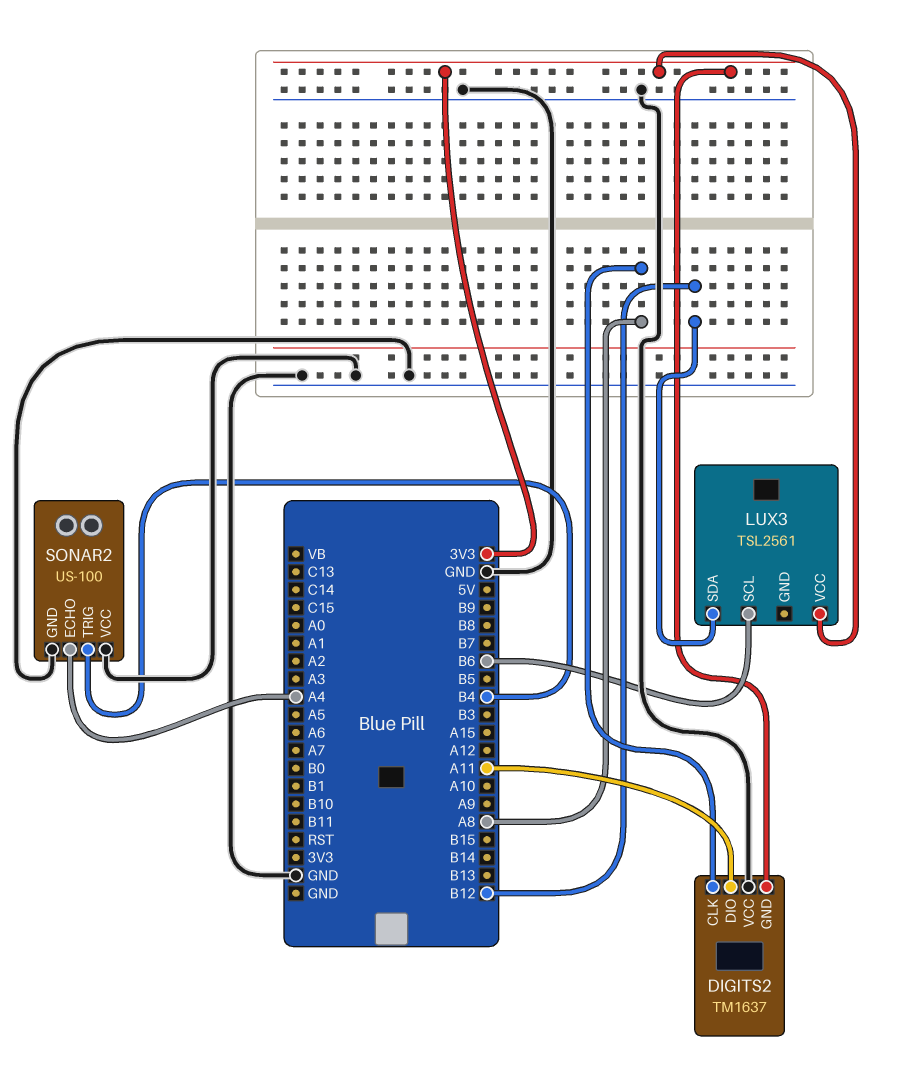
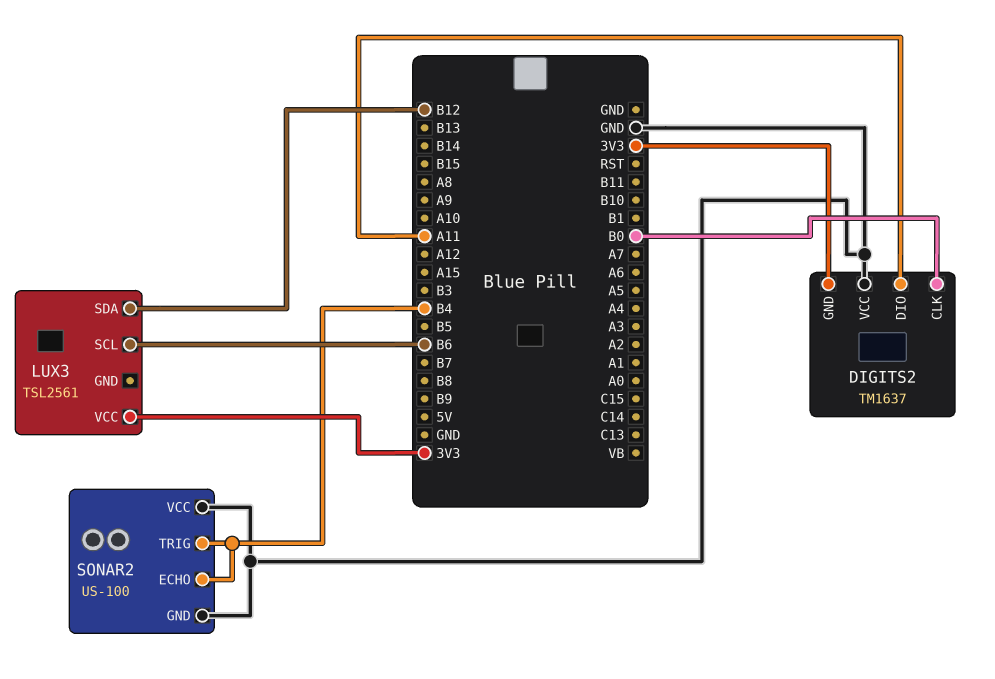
DIGITS2 pin CLK: A8 -> B0
SONAR2 pin ECHO: A4 -> B4

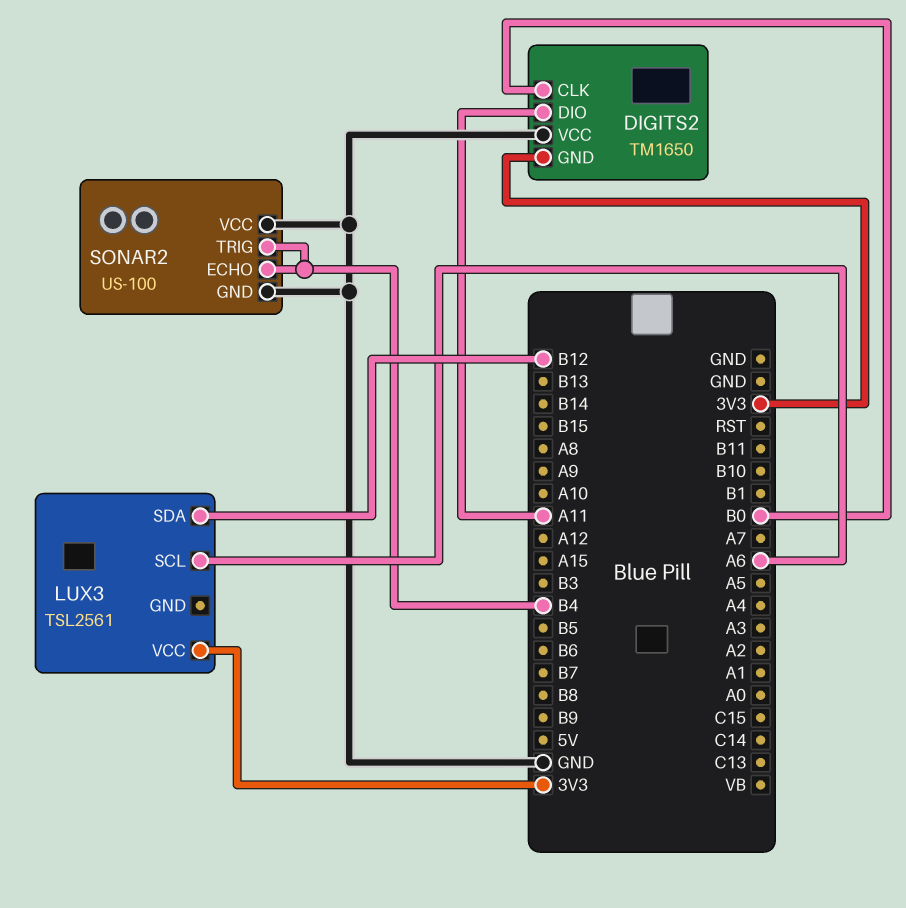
DIGITS2: TM1637 -> TM1650
LUX3 pin SCL: B6 -> A6

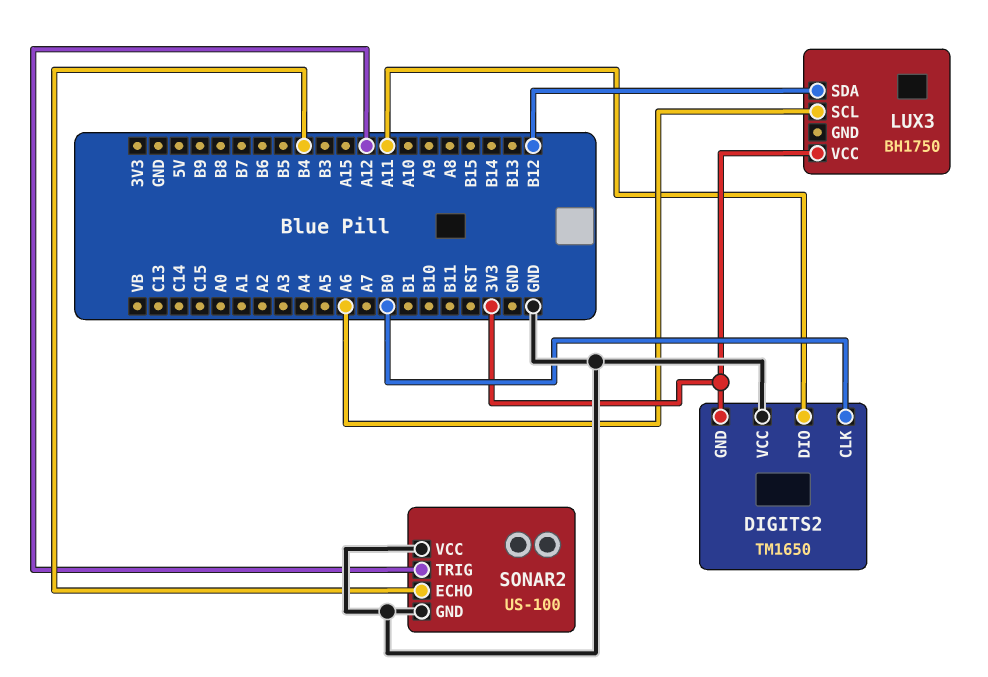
LUX3: TSL2561 -> BH1750
SONAR2 pin TRIG: B4 -> A12

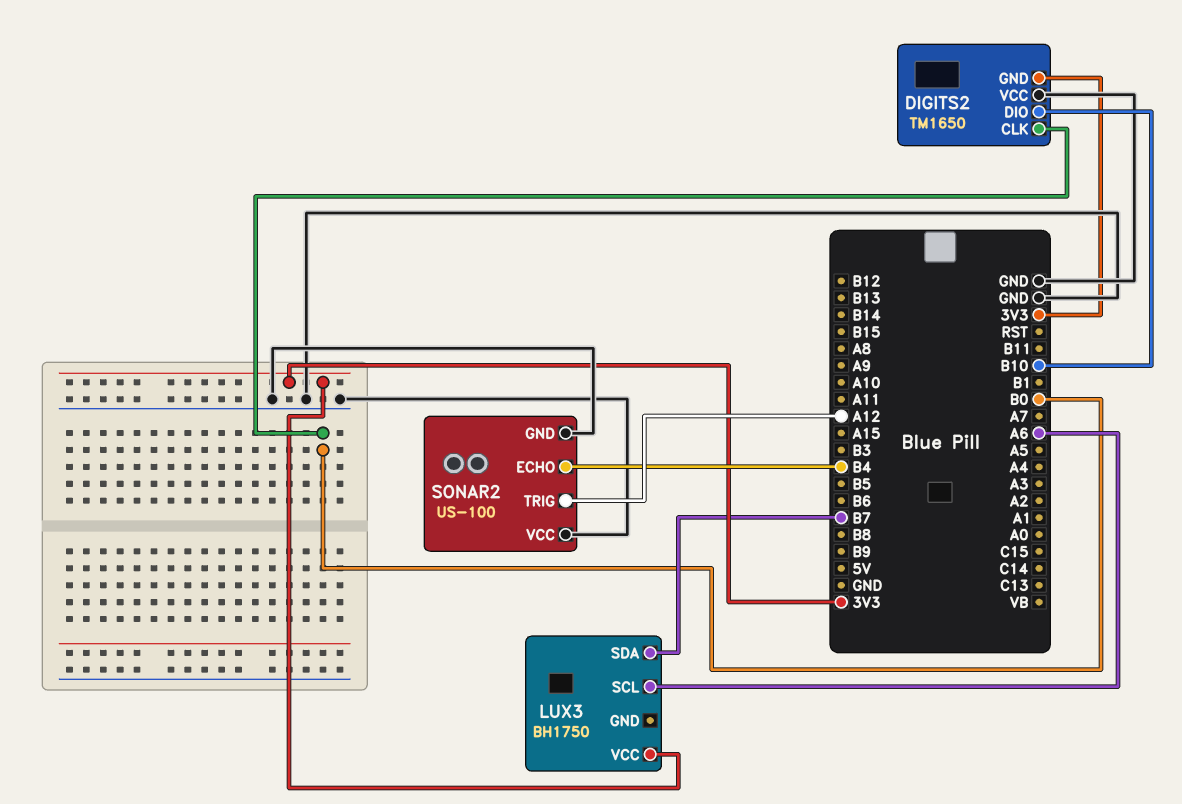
DIGITS2 pin DIO: A11 -> B10
LUX3 pin SDA: B12 -> B7

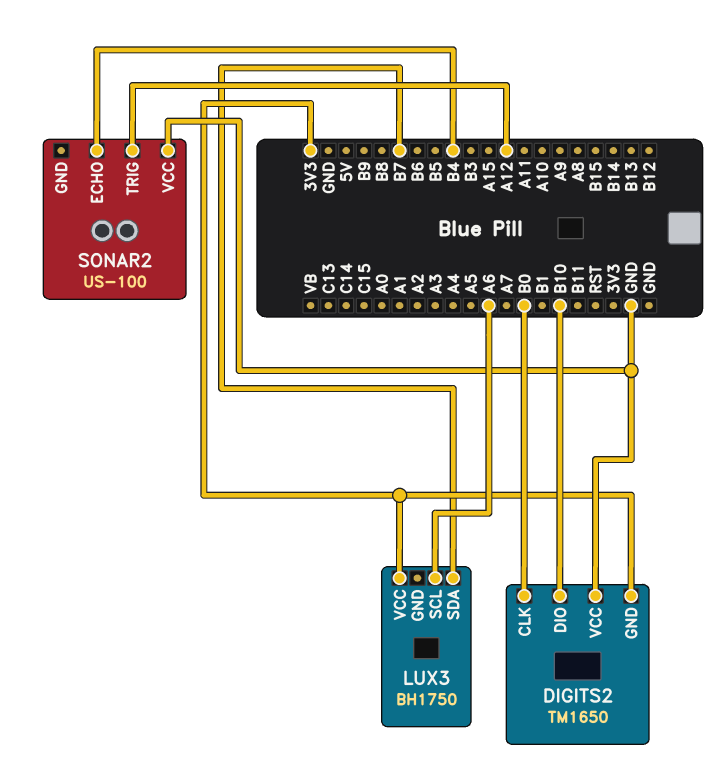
SONAR2 pin GND: GND -> none

